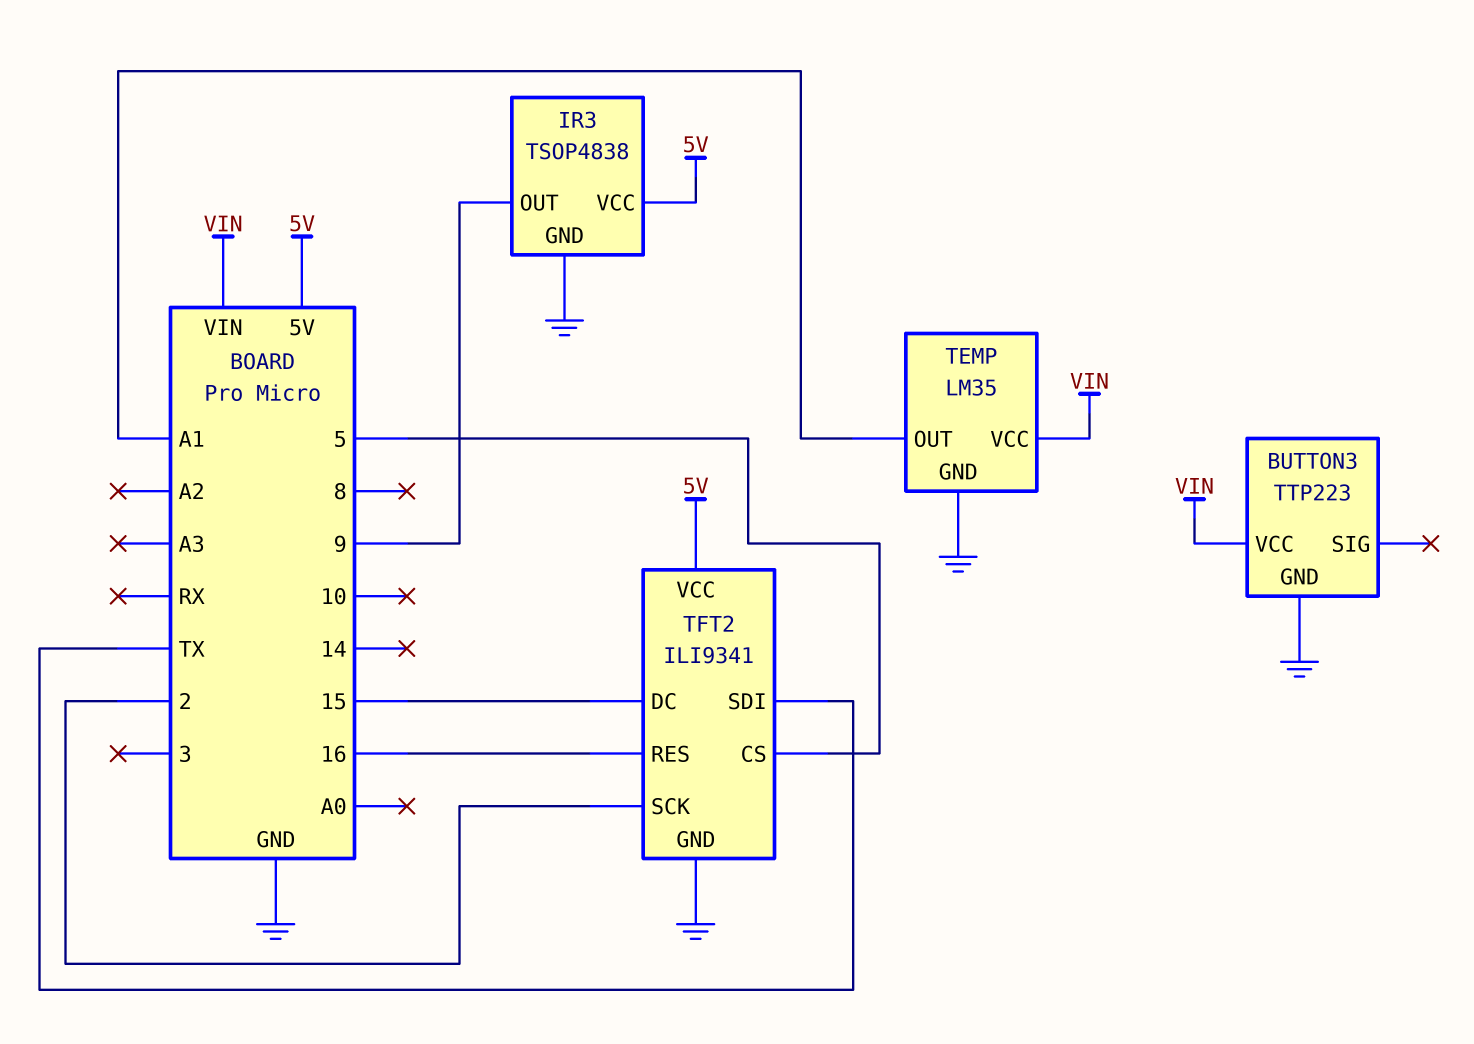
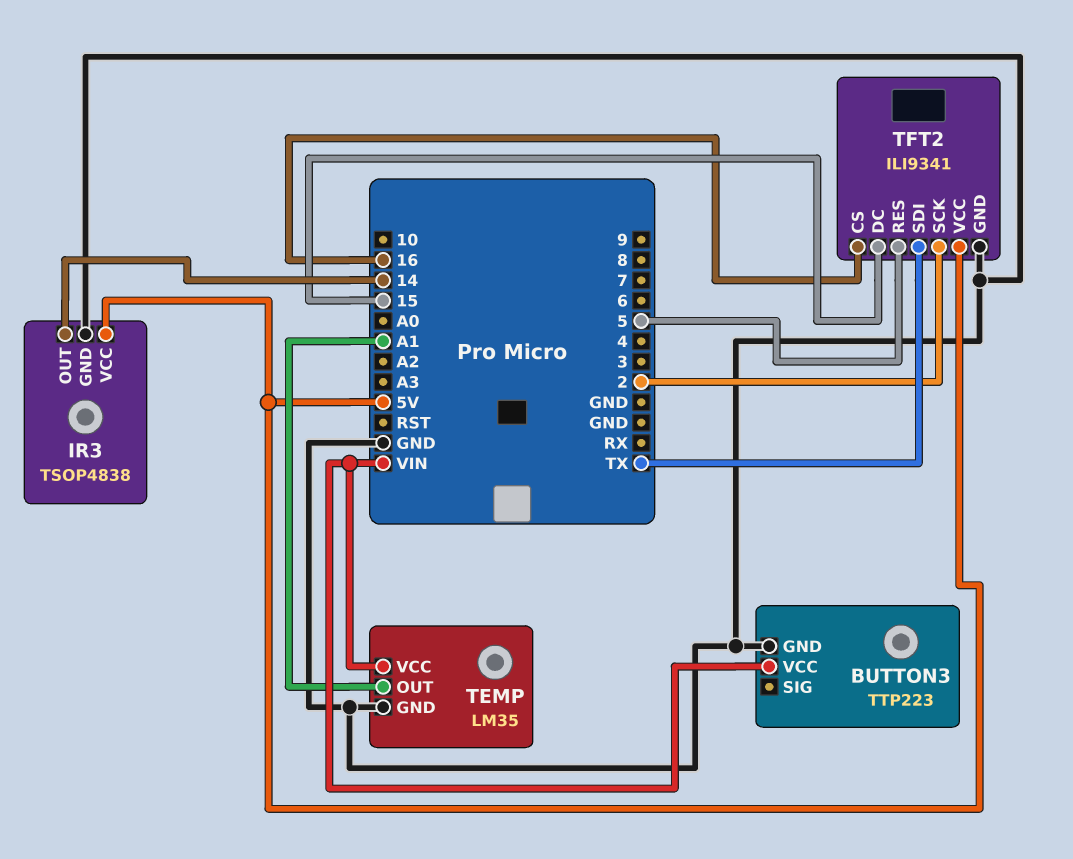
IR3 pin OUT: 9 -> 14
TFT2 pin CS: 5 -> 16
TFT2 pin RES: 16 -> 5

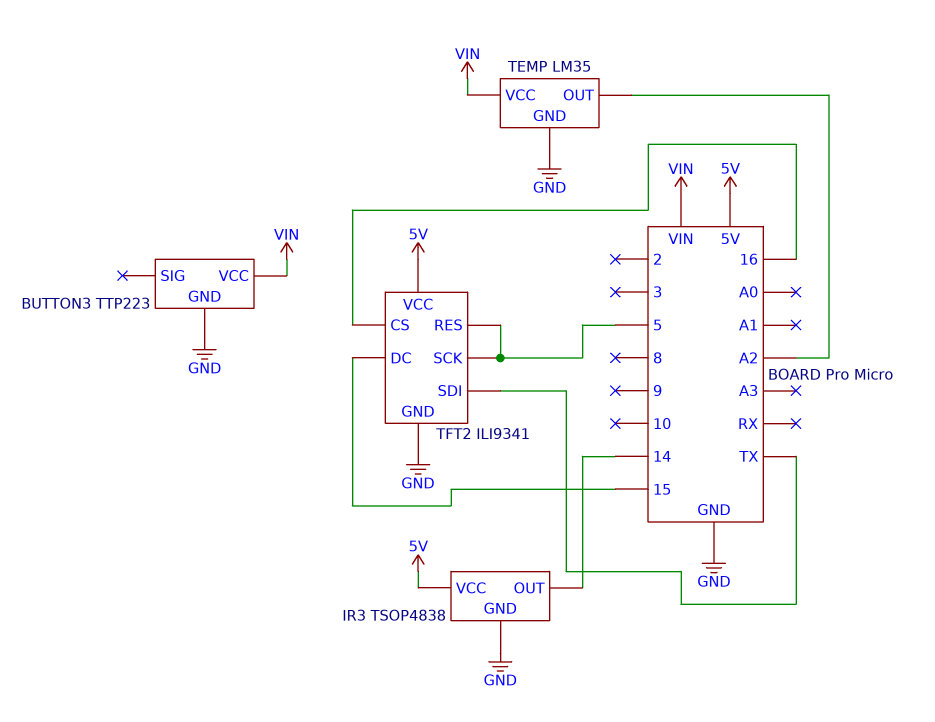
TEMP pin OUT: A1 -> A2
TFT2 pin SCK: 2 -> 5

